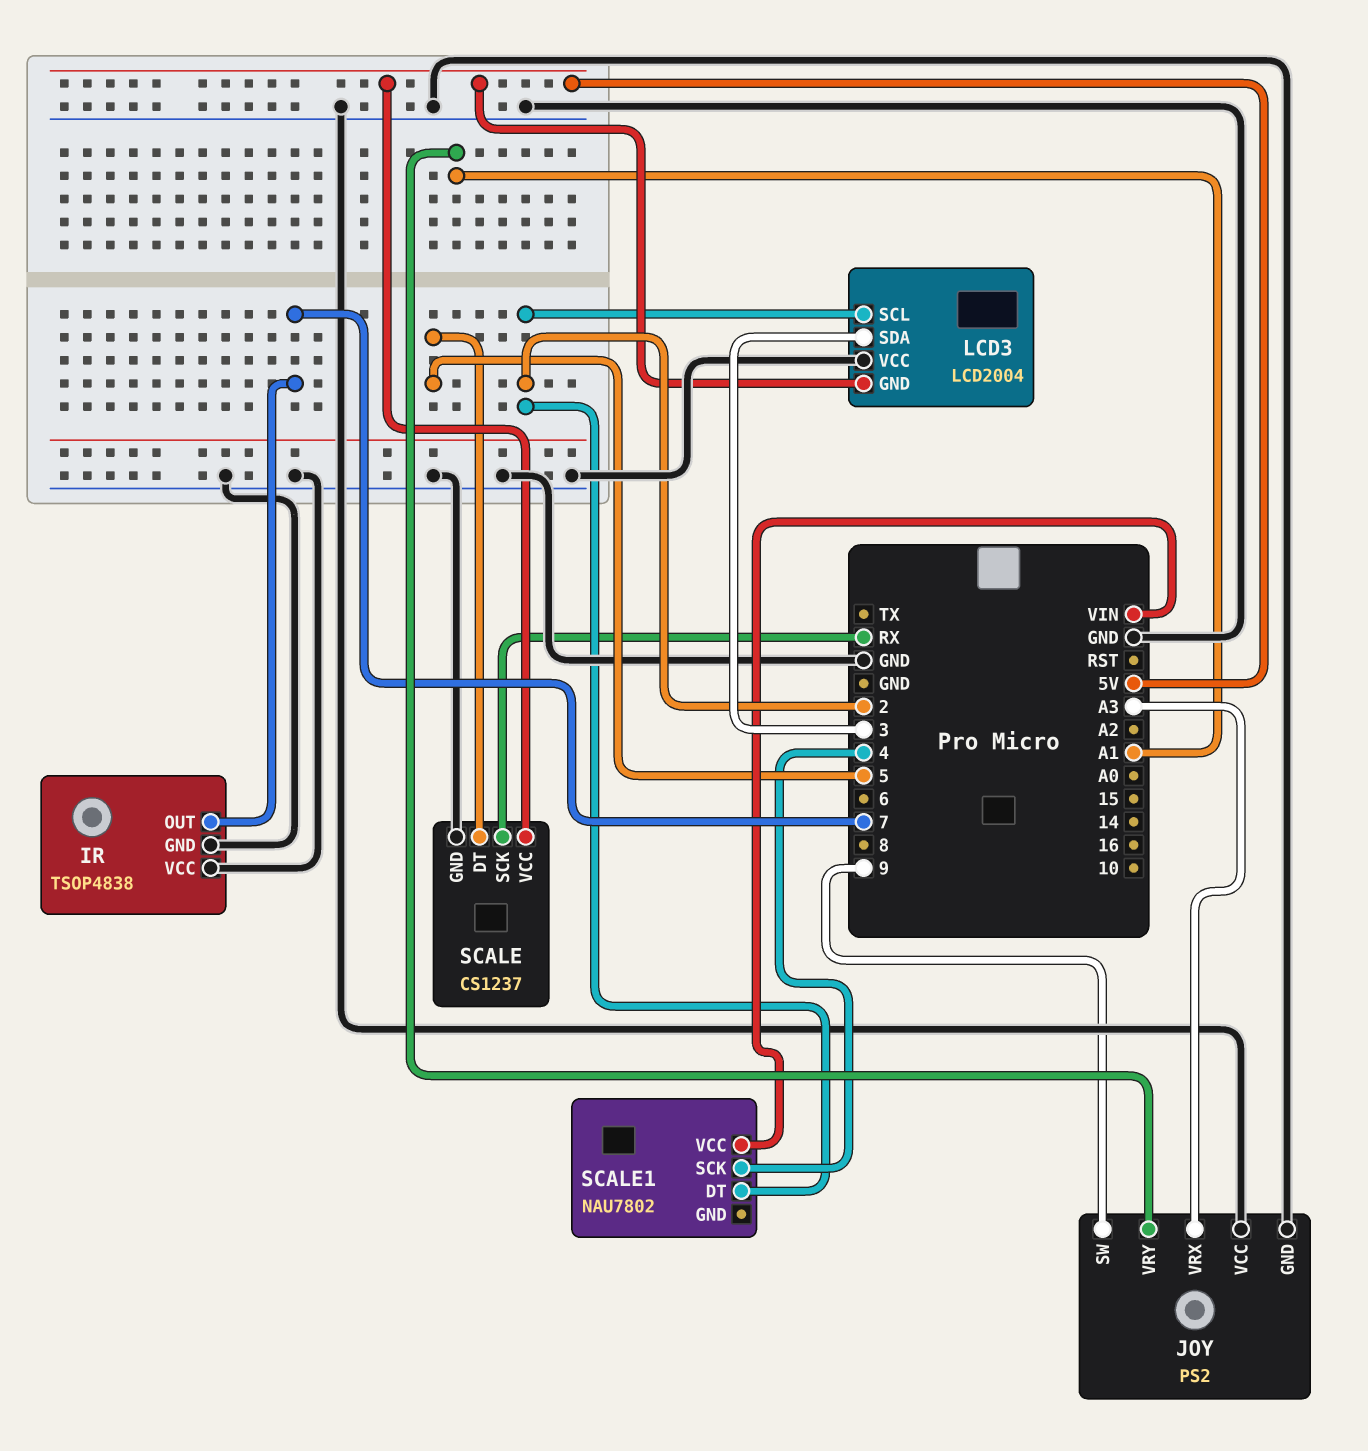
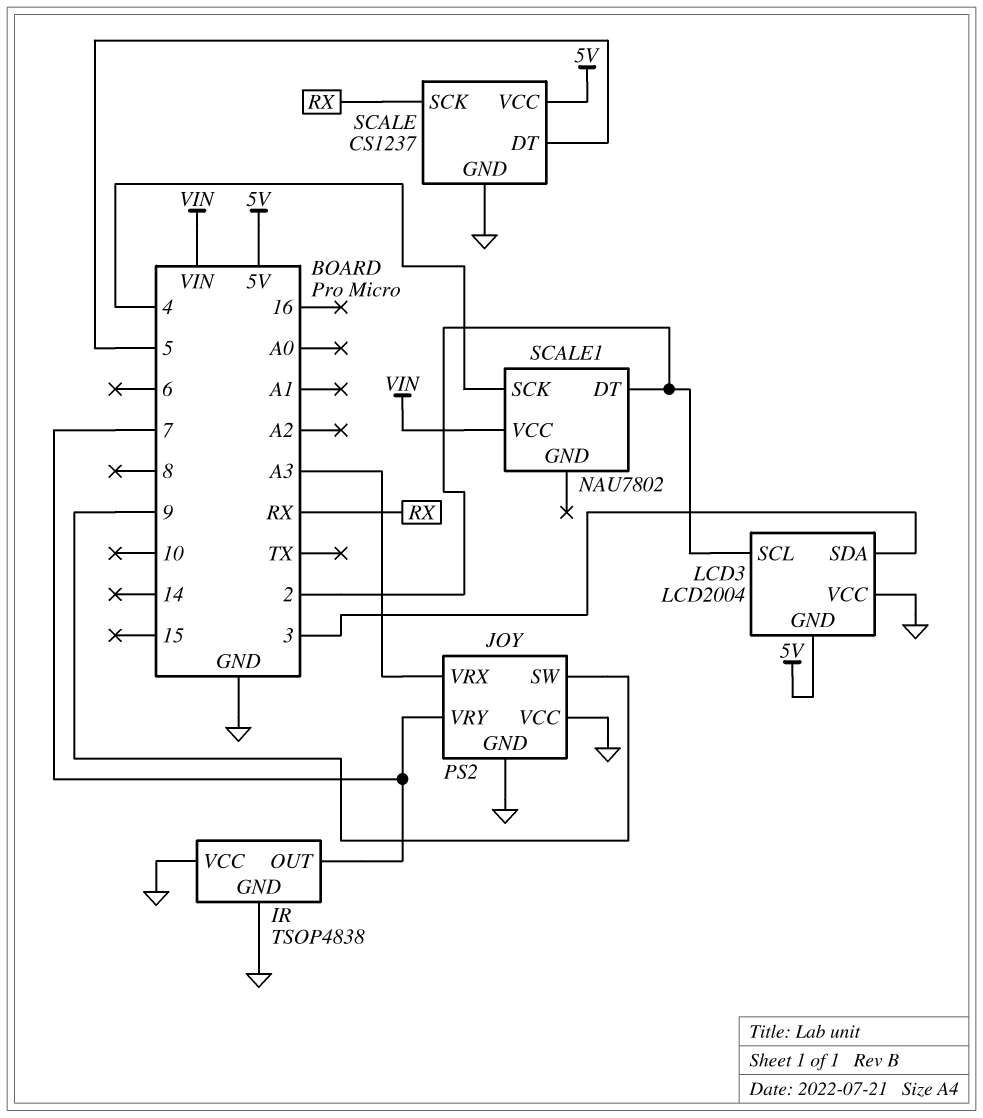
JOY pin VRY: A1 -> 7

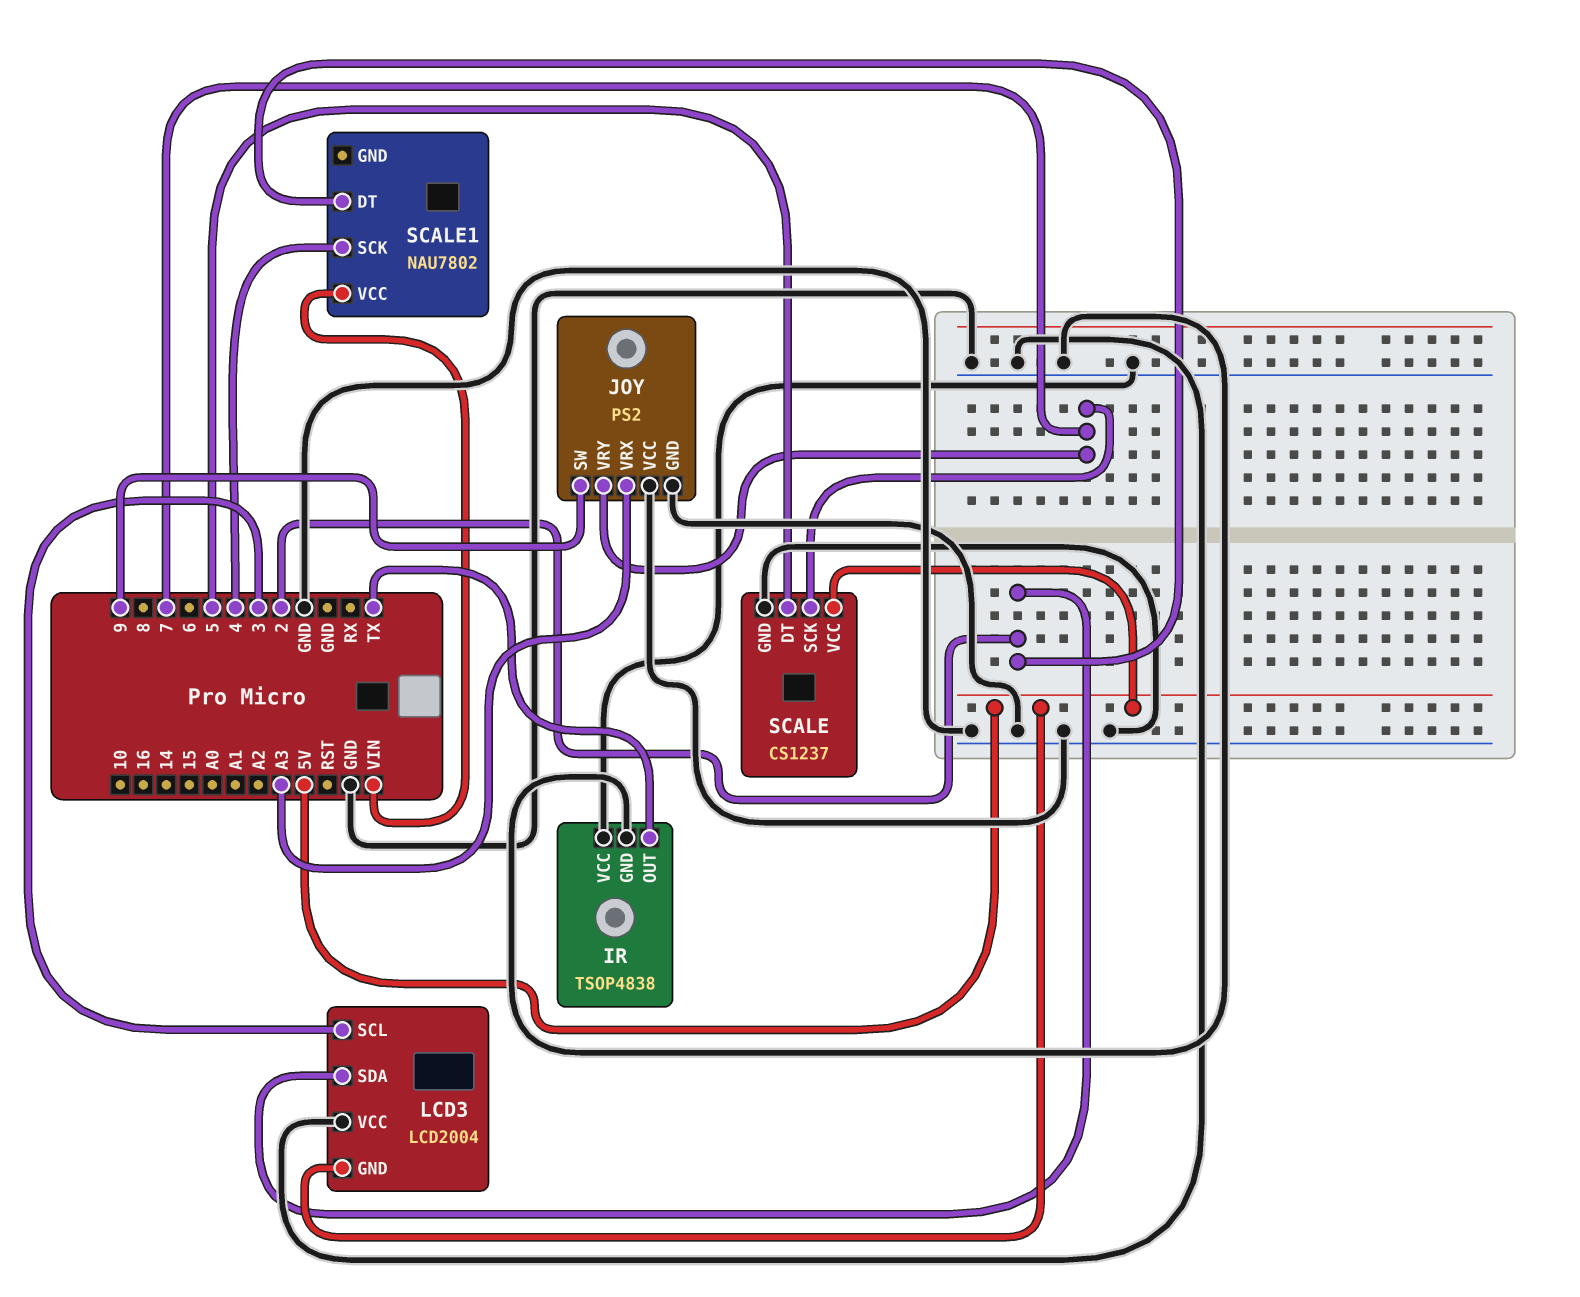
IR pin OUT: 7 -> TX
LCD3 pin SCL: 2 -> 3
LCD3 pin SDA: 3 -> 2
SCALE pin SCK: RX -> 7

